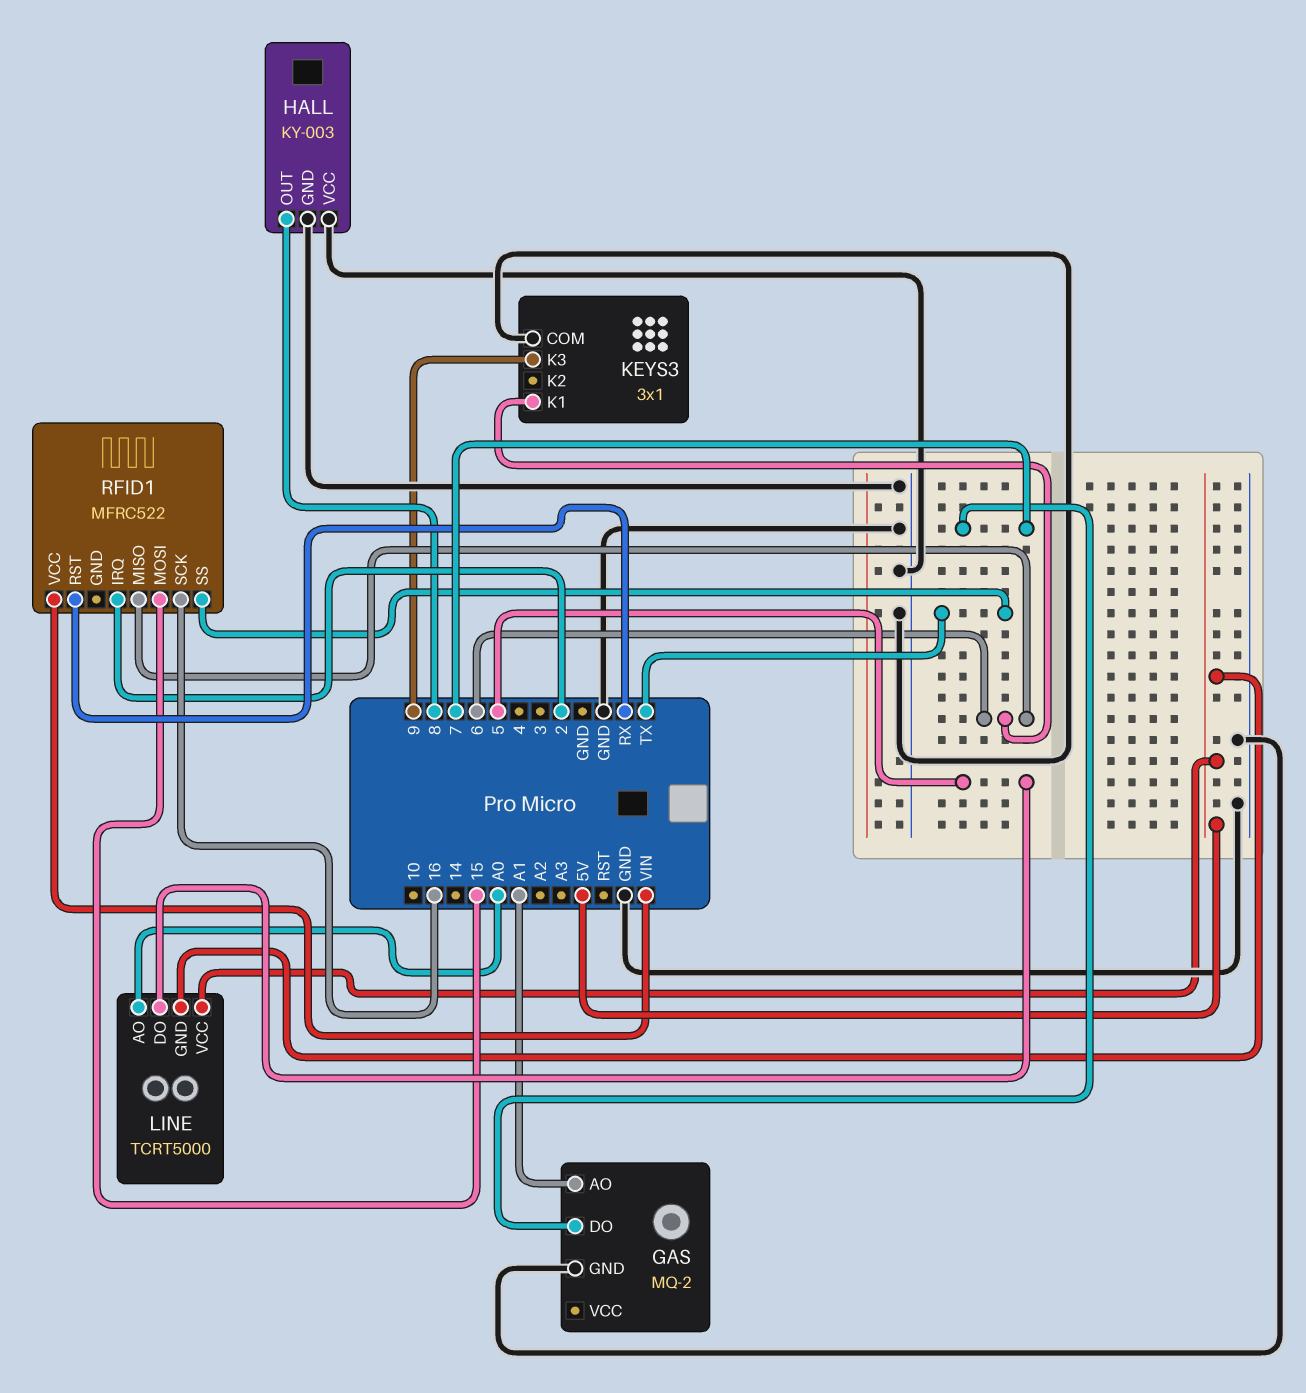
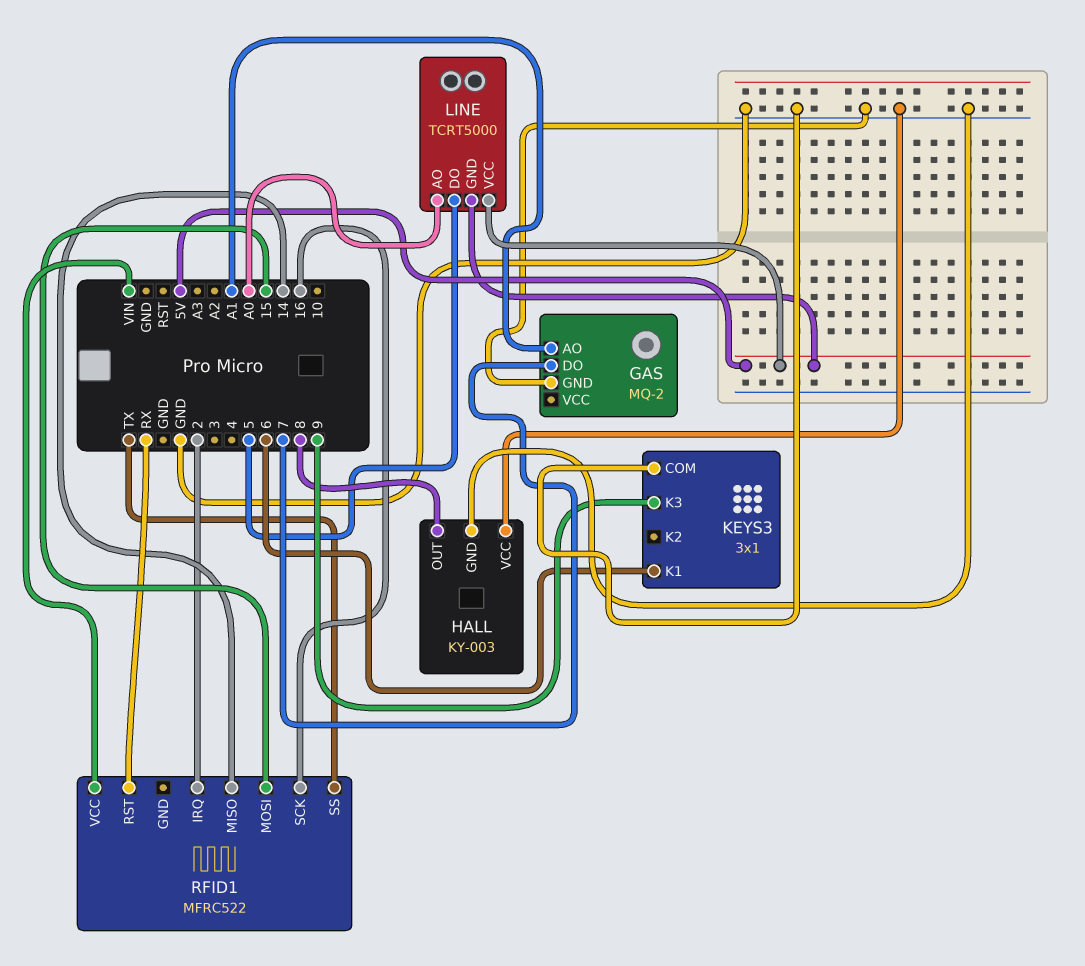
RFID1 pin MISO: 6 -> 14

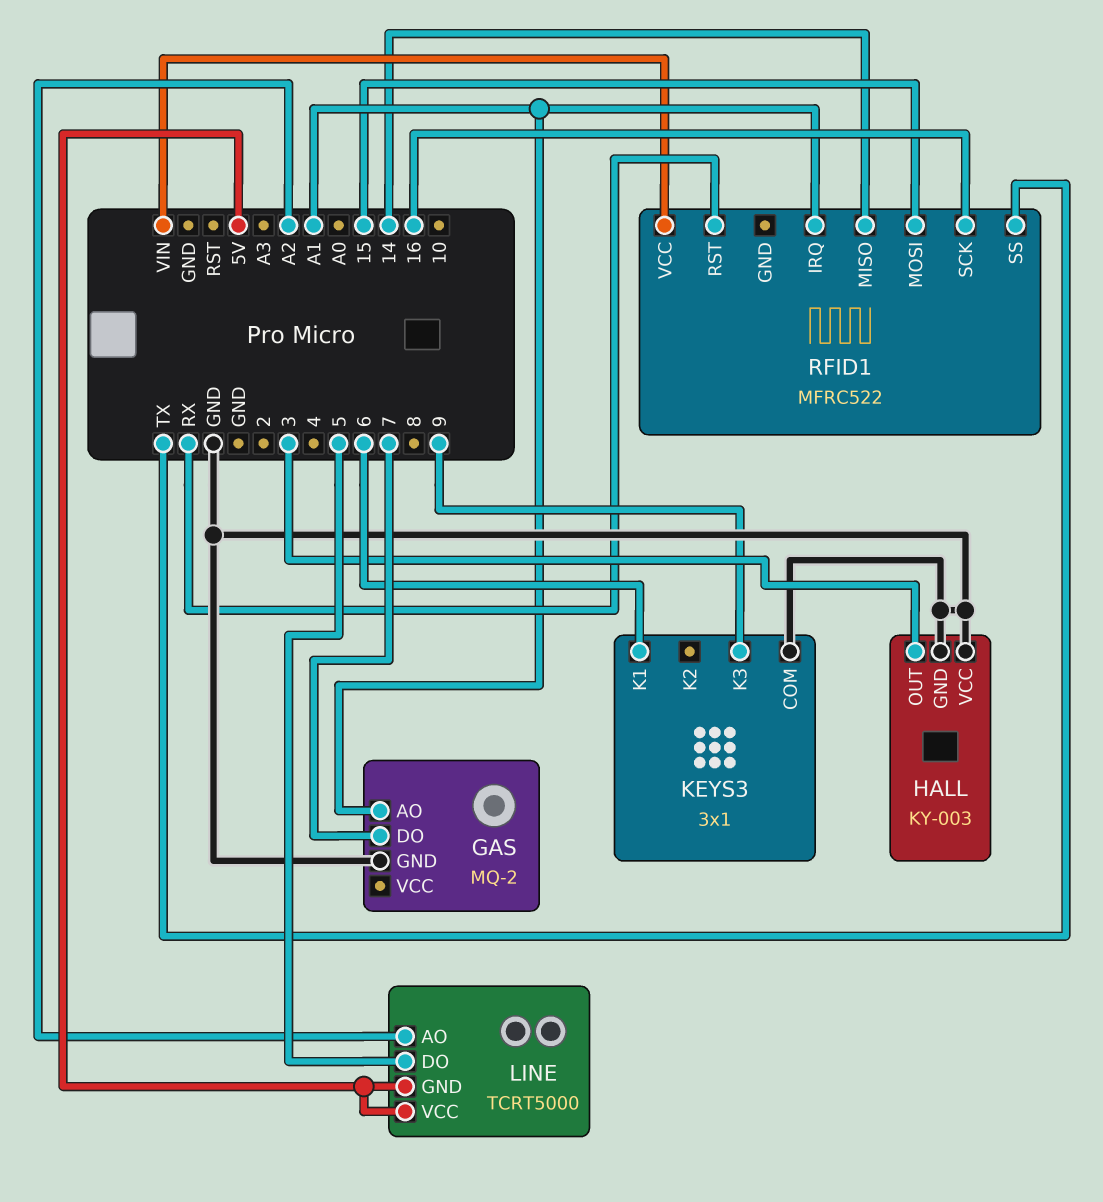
HALL pin OUT: 8 -> 3
LINE pin AO: A0 -> A2
RFID1 pin IRQ: 2 -> A1

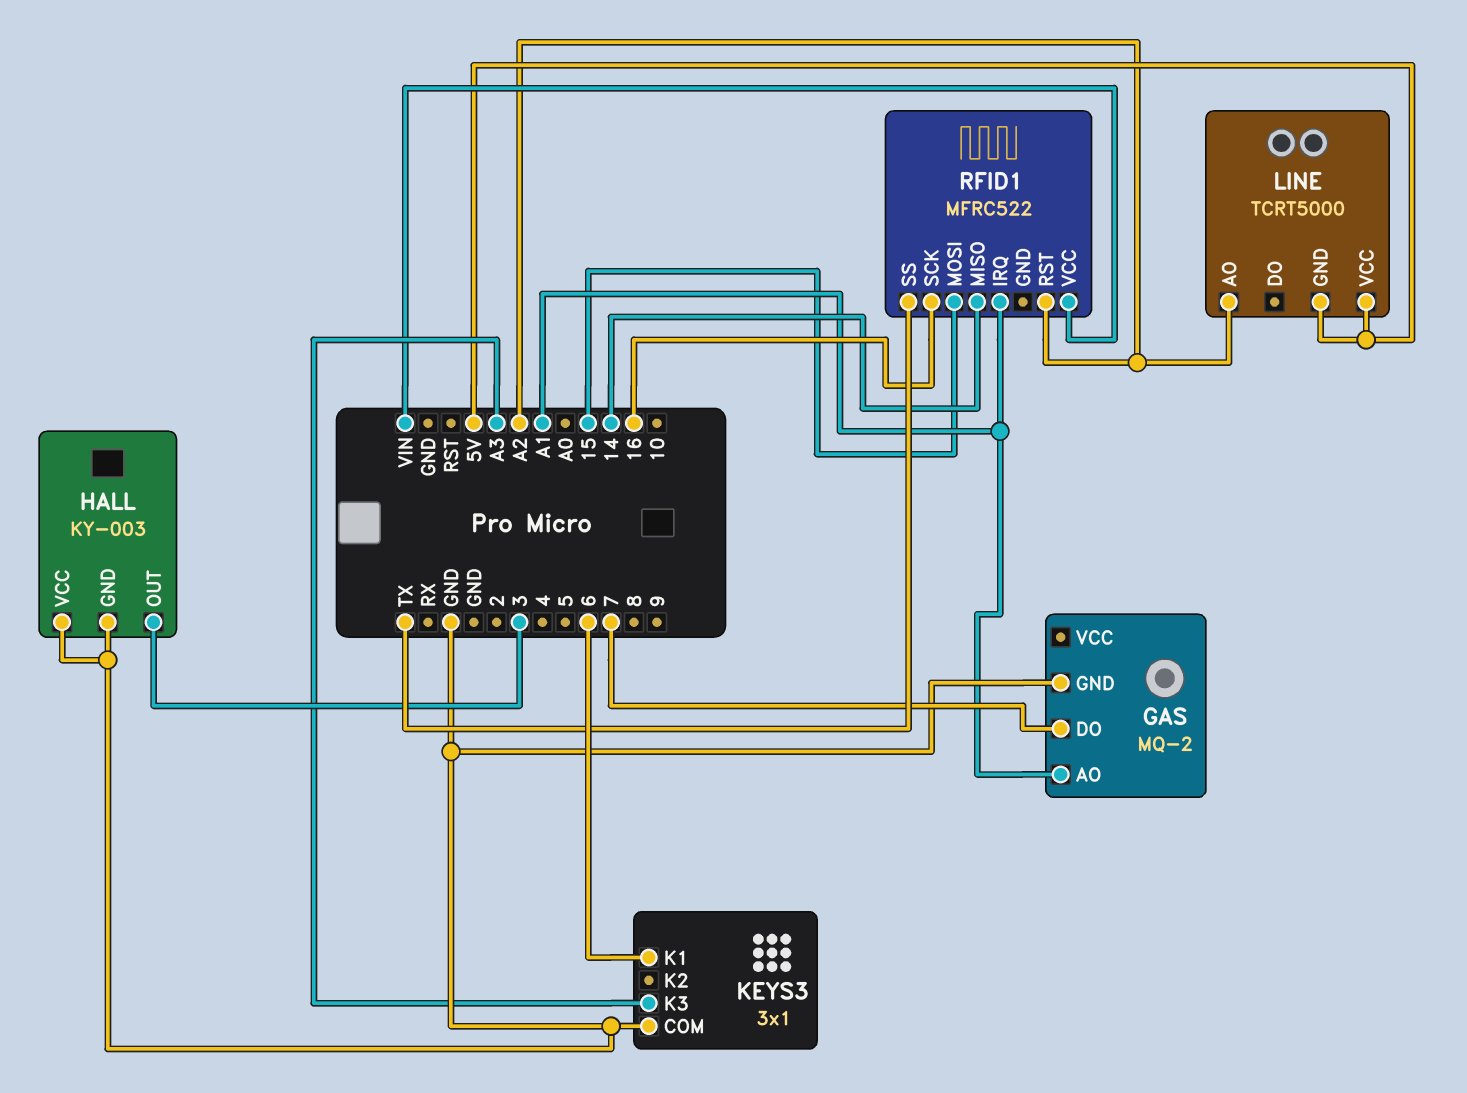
KEYS3 pin K3: 9 -> A3
LINE pin DO: 5 -> none
RFID1 pin RST: RX -> A2

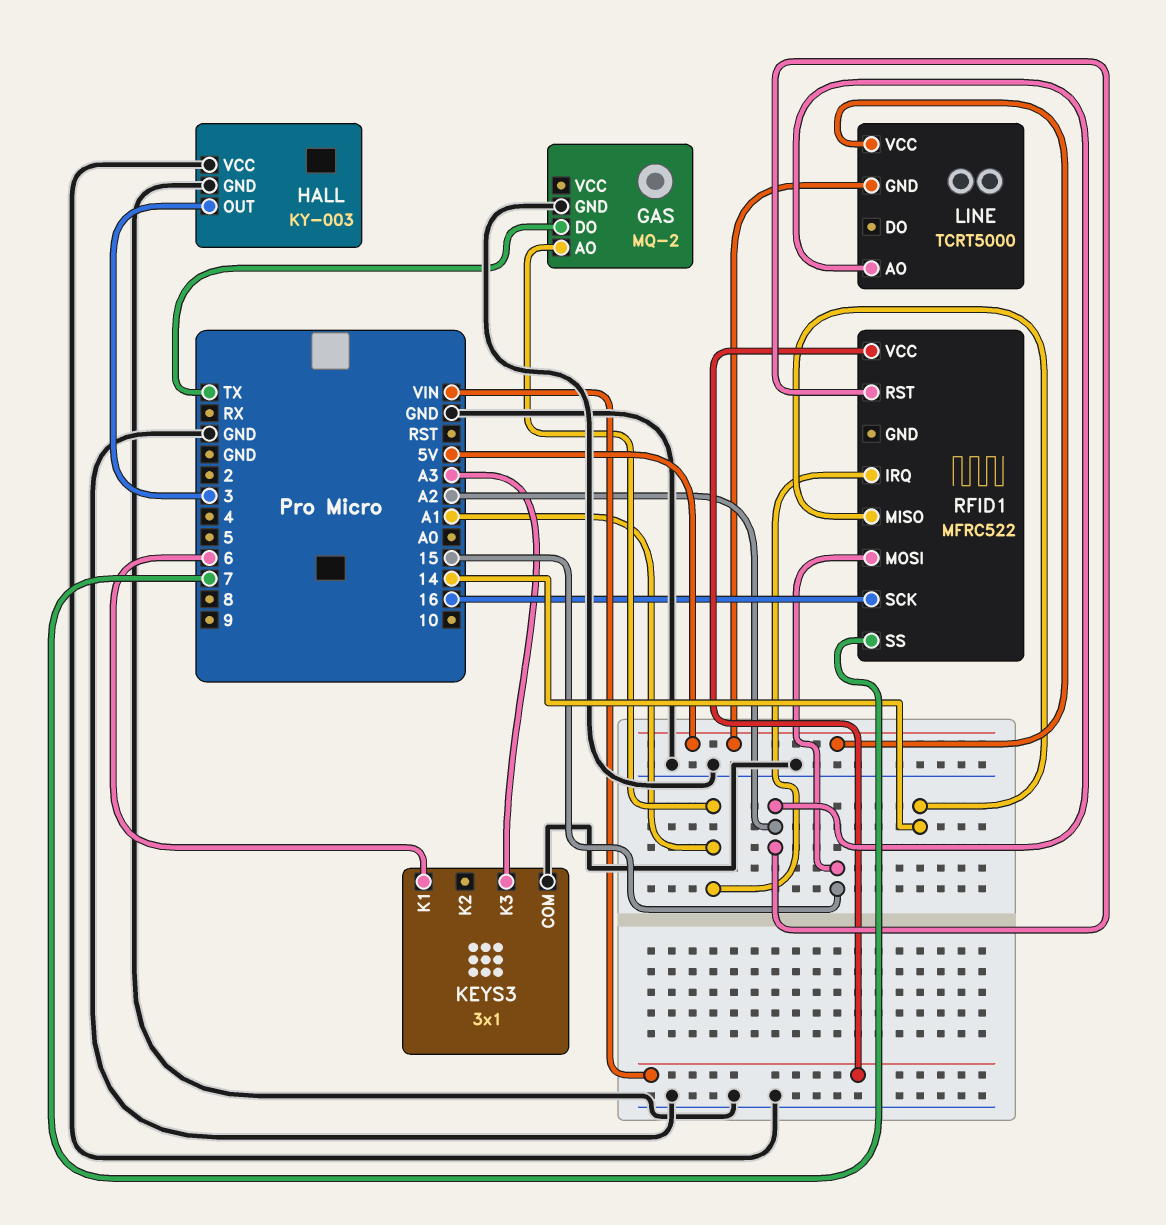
GAS pin DO: 7 -> TX
RFID1 pin SS: TX -> 7

